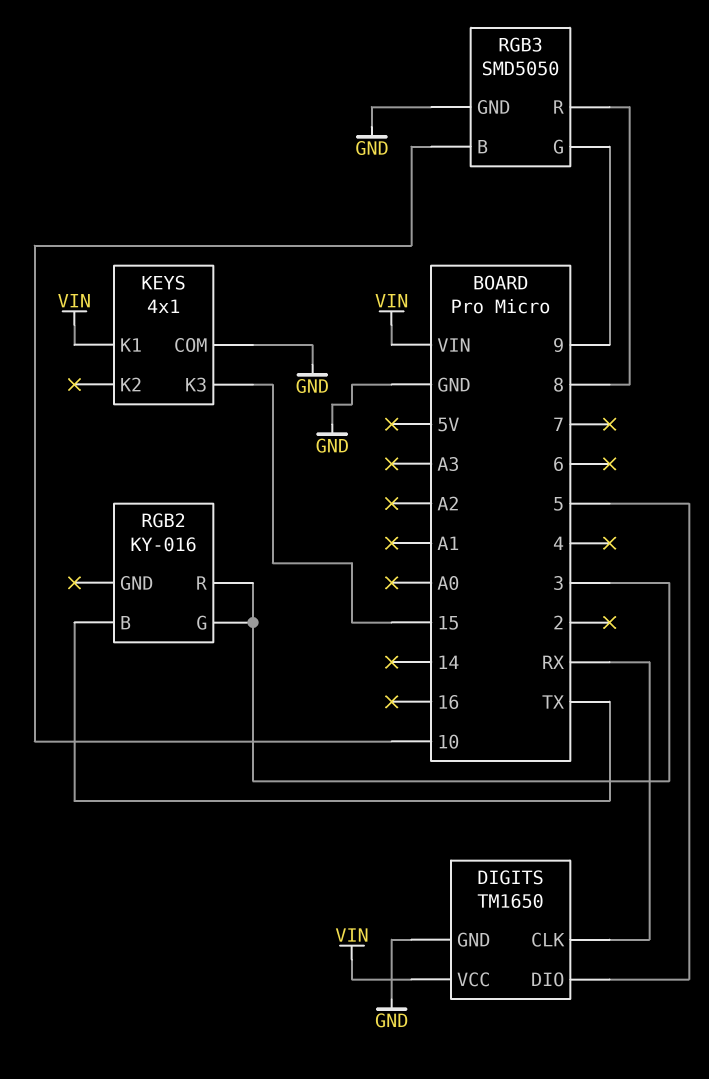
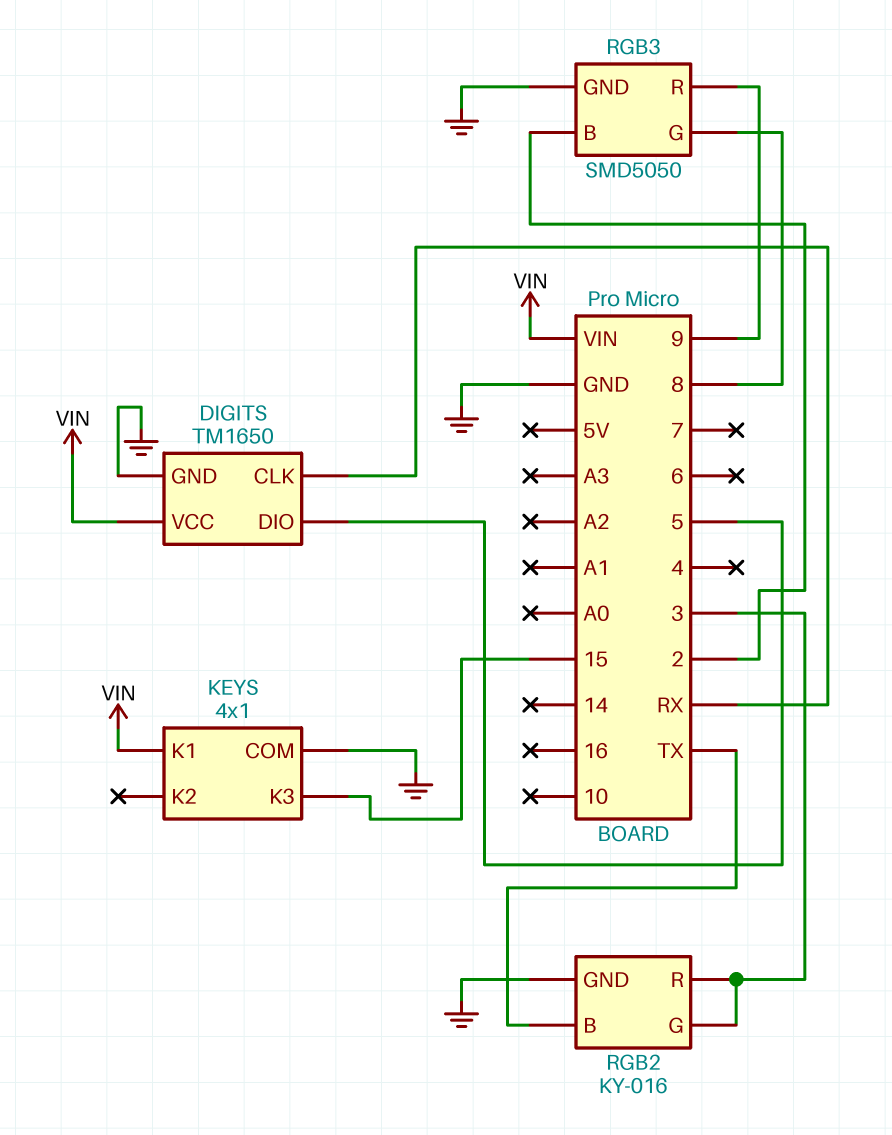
RGB2 pin GND: none -> GND
RGB3 pin B: 10 -> 2
RGB3 pin G: 9 -> 8
RGB3 pin R: 8 -> 9

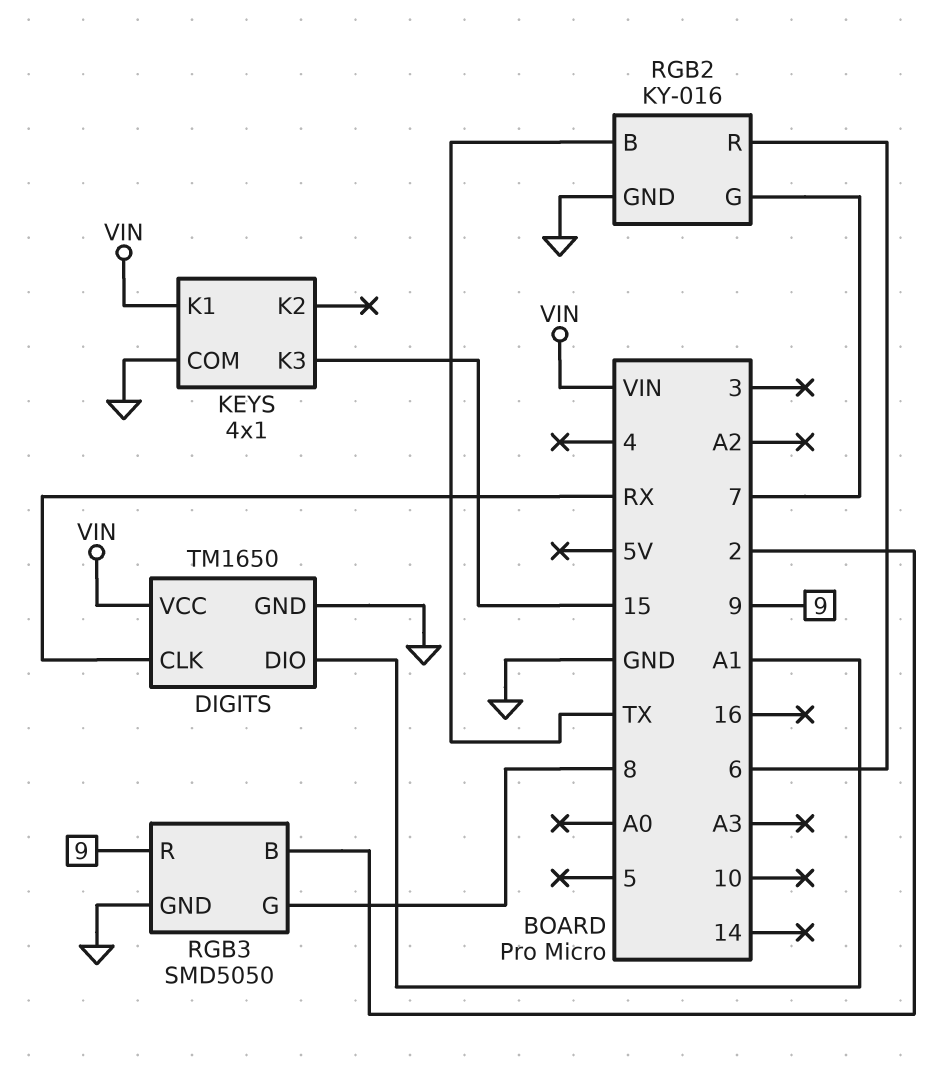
DIGITS pin DIO: 5 -> A1
RGB2 pin G: 3 -> 7
RGB2 pin R: 3 -> 6

